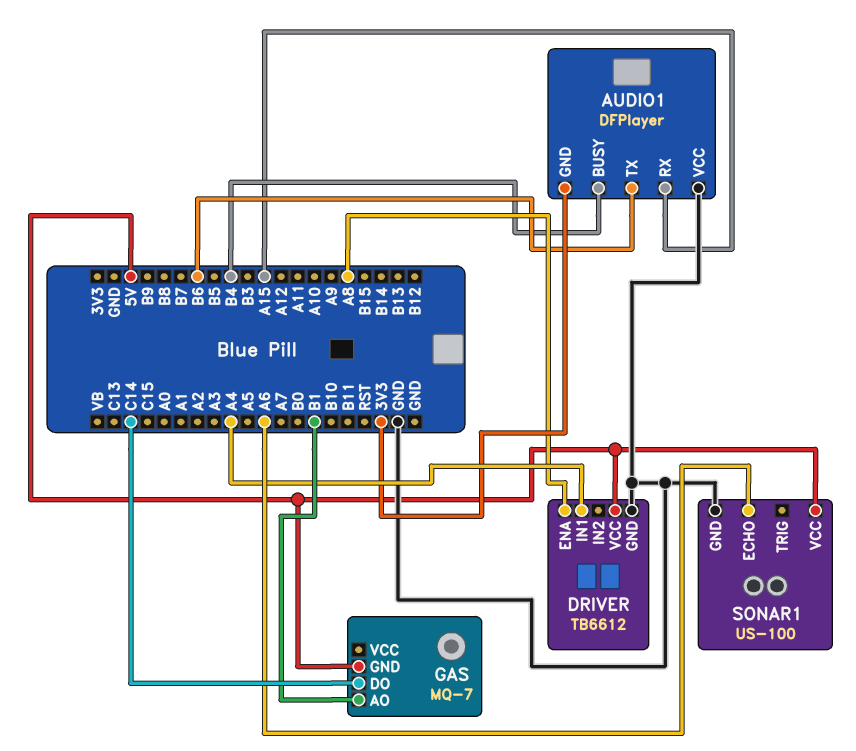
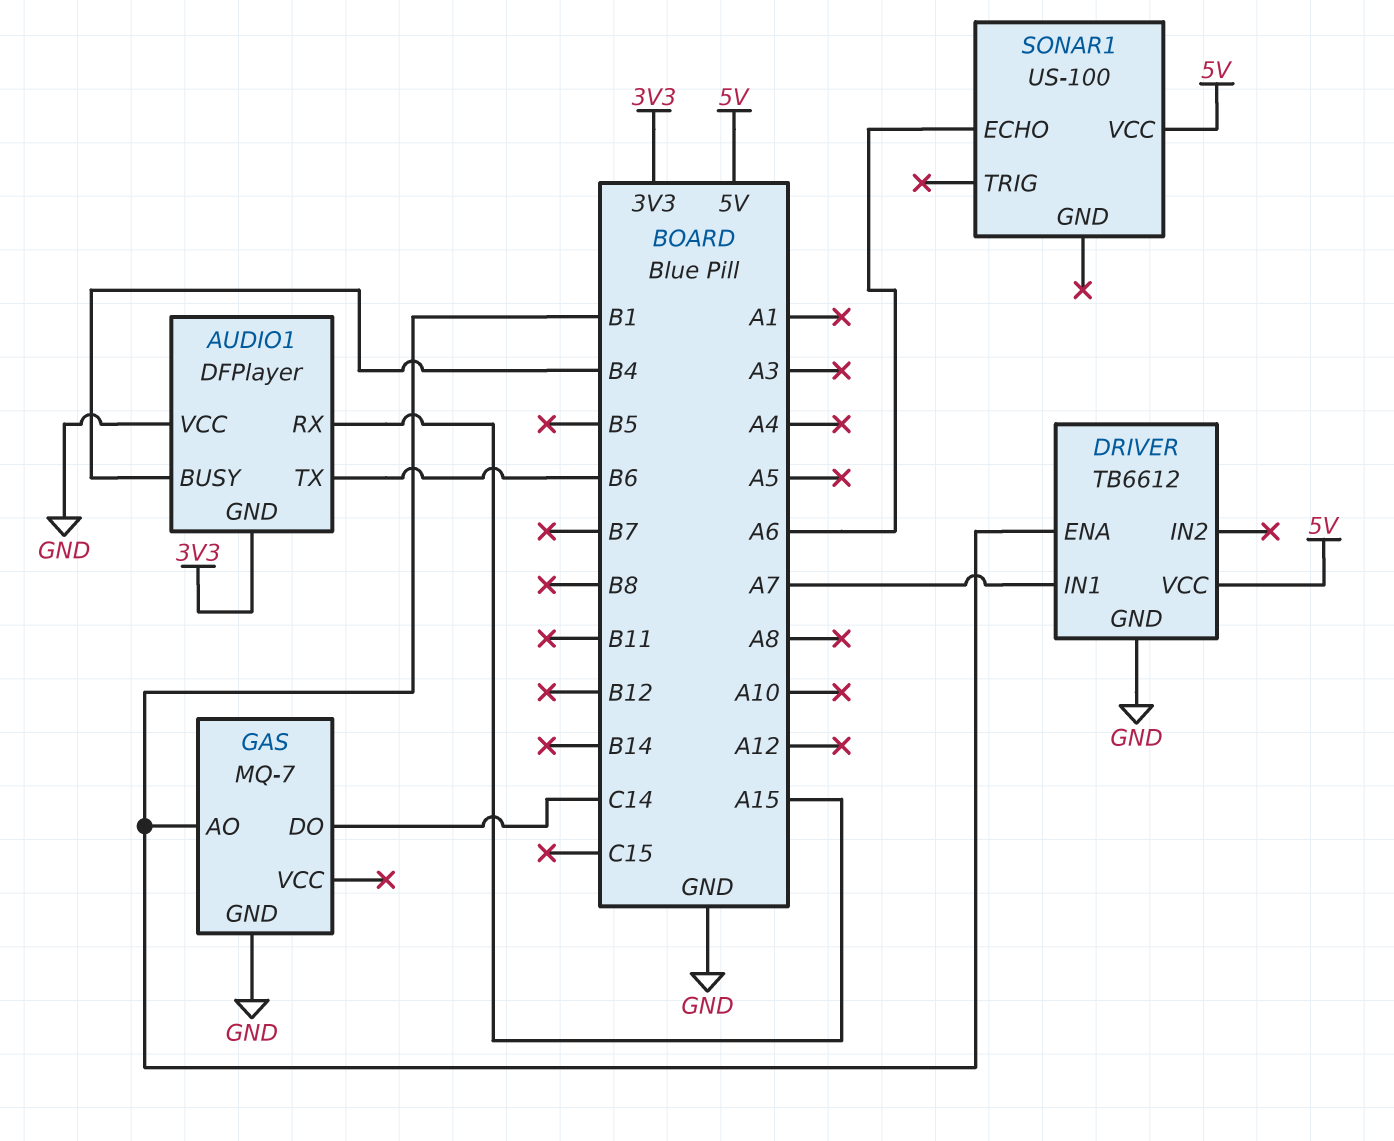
DRIVER pin ENA: A8 -> B1
DRIVER pin IN1: A4 -> A7
GAS pin GND: 5V -> GND
SONAR1 pin GND: GND -> none

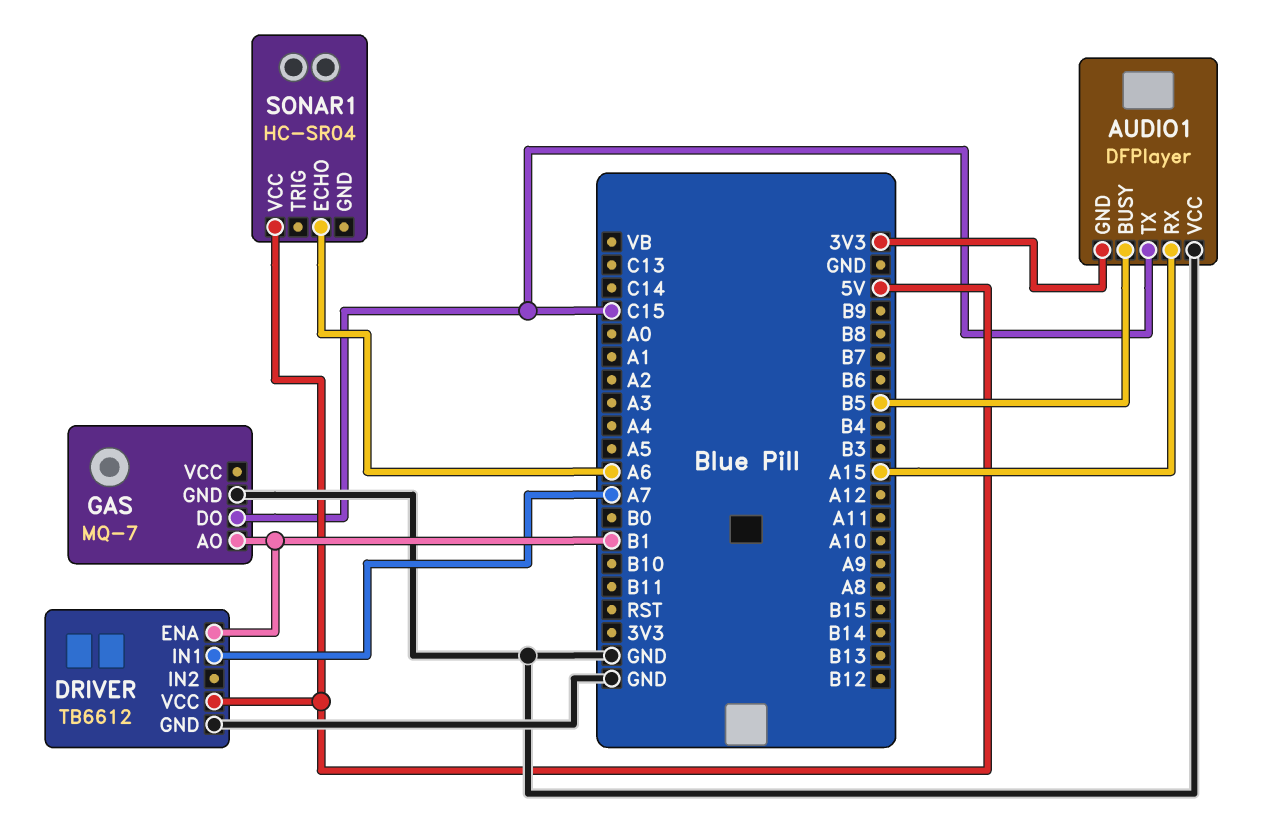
AUDIO1 pin BUSY: B4 -> B5
AUDIO1 pin TX: B6 -> C15
GAS pin DO: C14 -> C15
SONAR1: US-100 -> HC-SR04

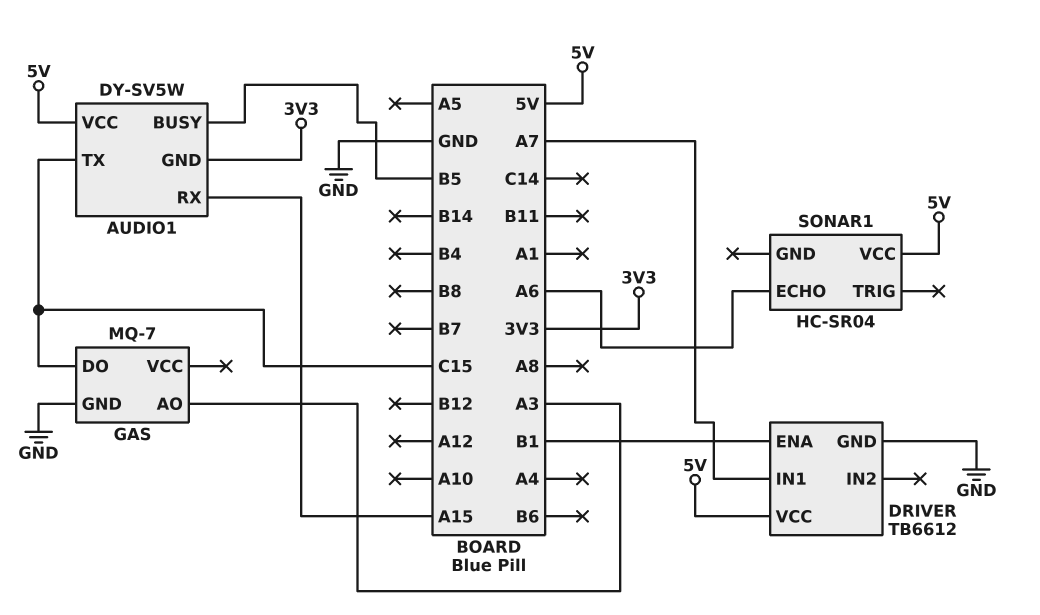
AUDIO1: DFPlayer -> DY-SV5W
AUDIO1 pin VCC: GND -> 5V
GAS pin AO: B1 -> A3

